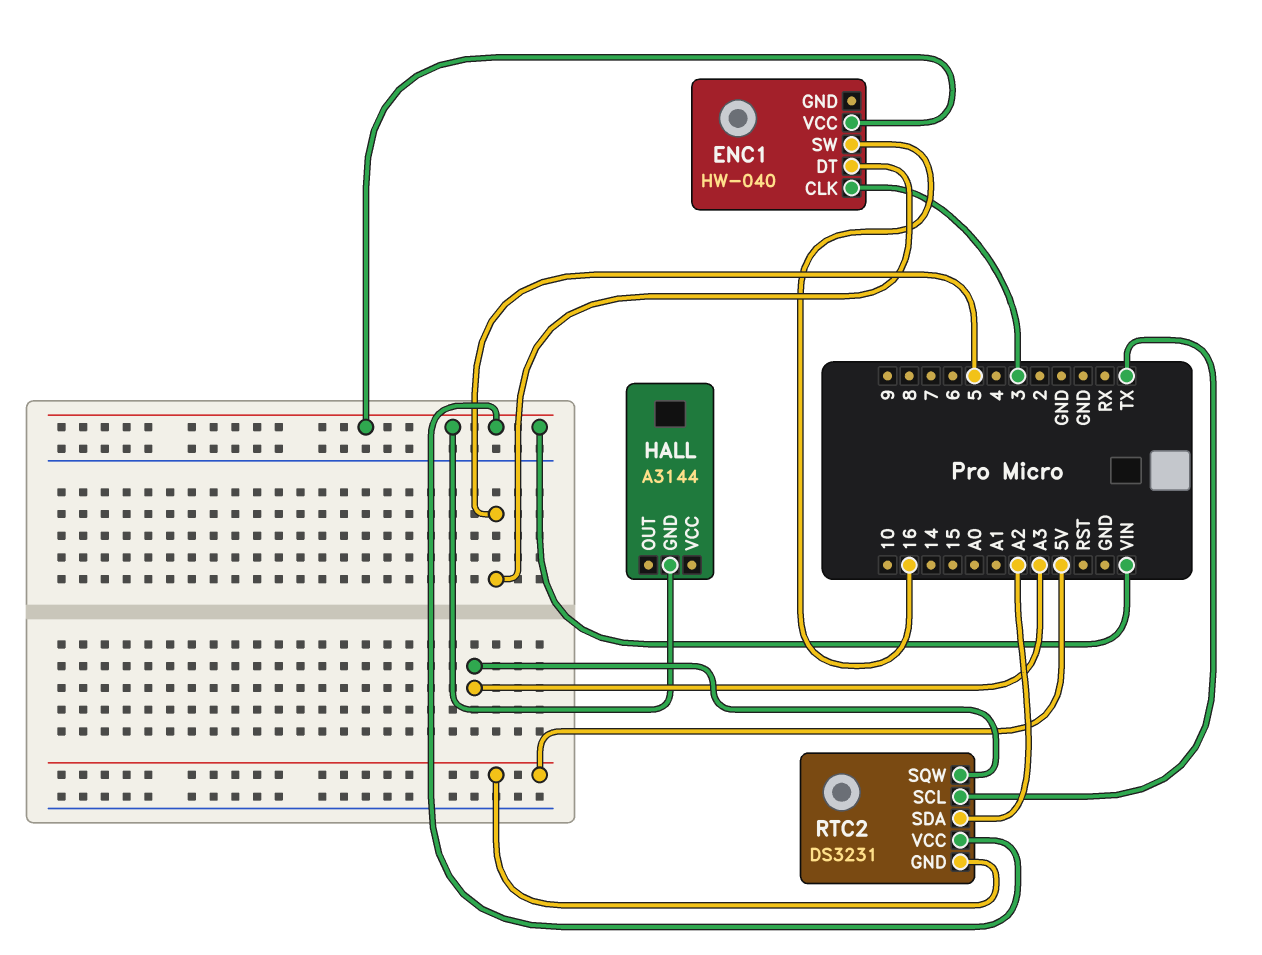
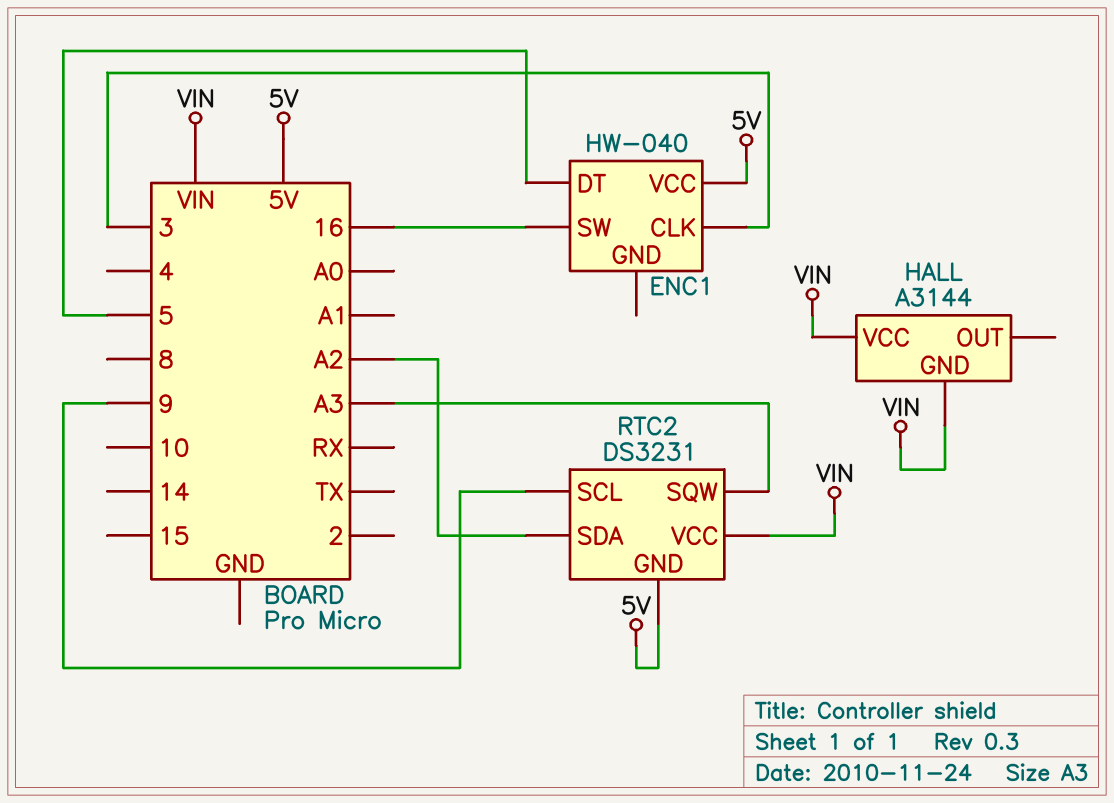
ENC1 pin VCC: VIN -> 5V
HALL pin VCC: none -> VIN
RTC2 pin SCL: TX -> 9

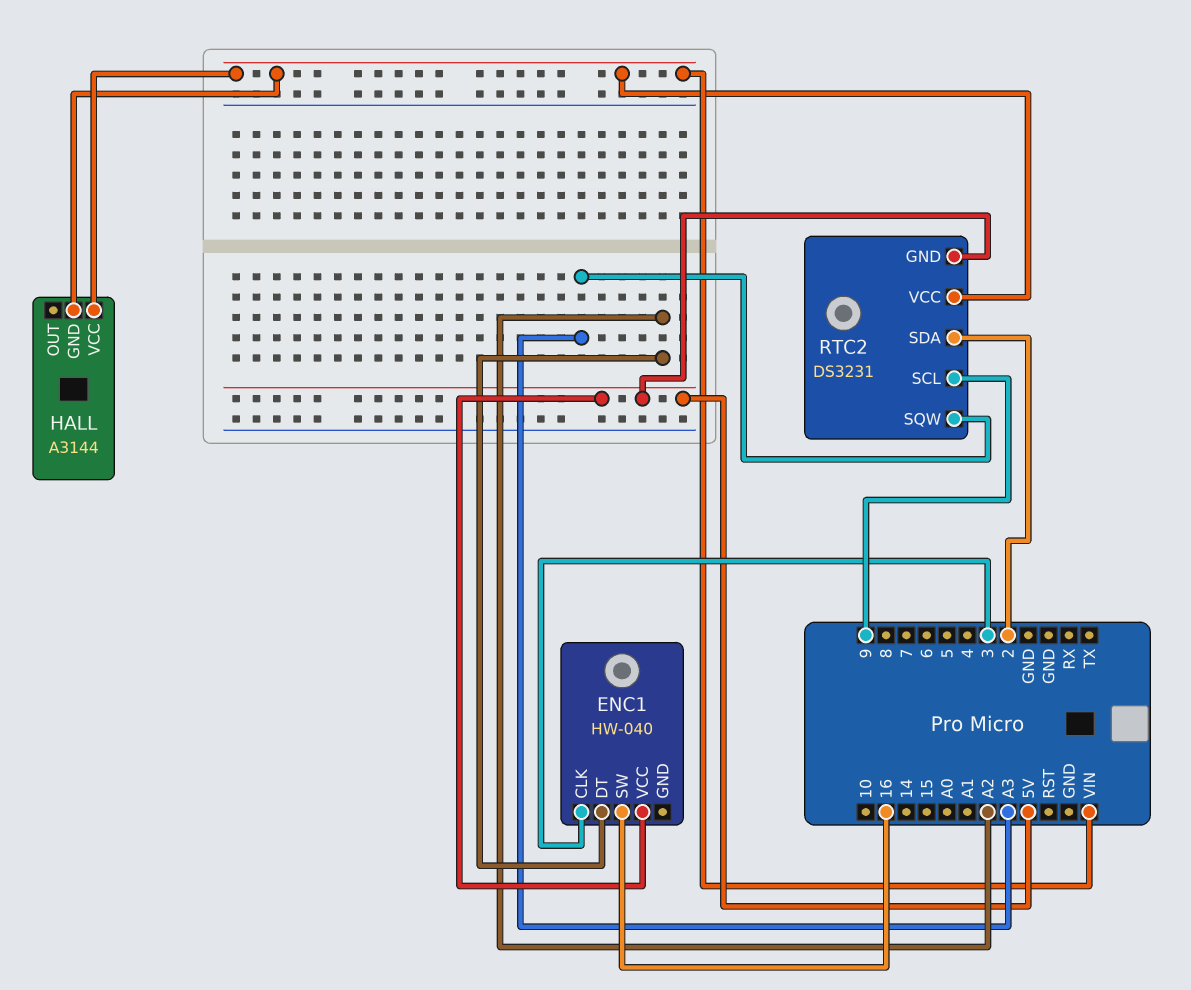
ENC1 pin DT: 5 -> A2
RTC2 pin SDA: A2 -> 2

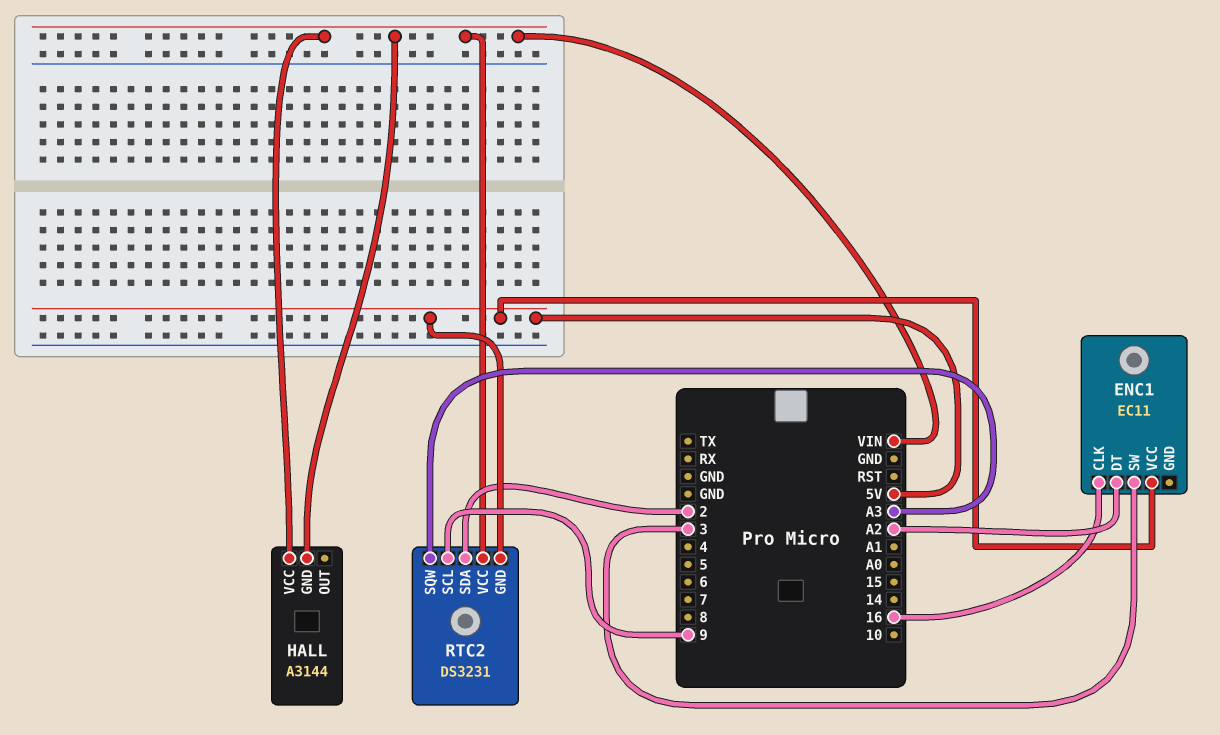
ENC1: HW-040 -> EC11
ENC1 pin CLK: 3 -> 16
ENC1 pin SW: 16 -> 3

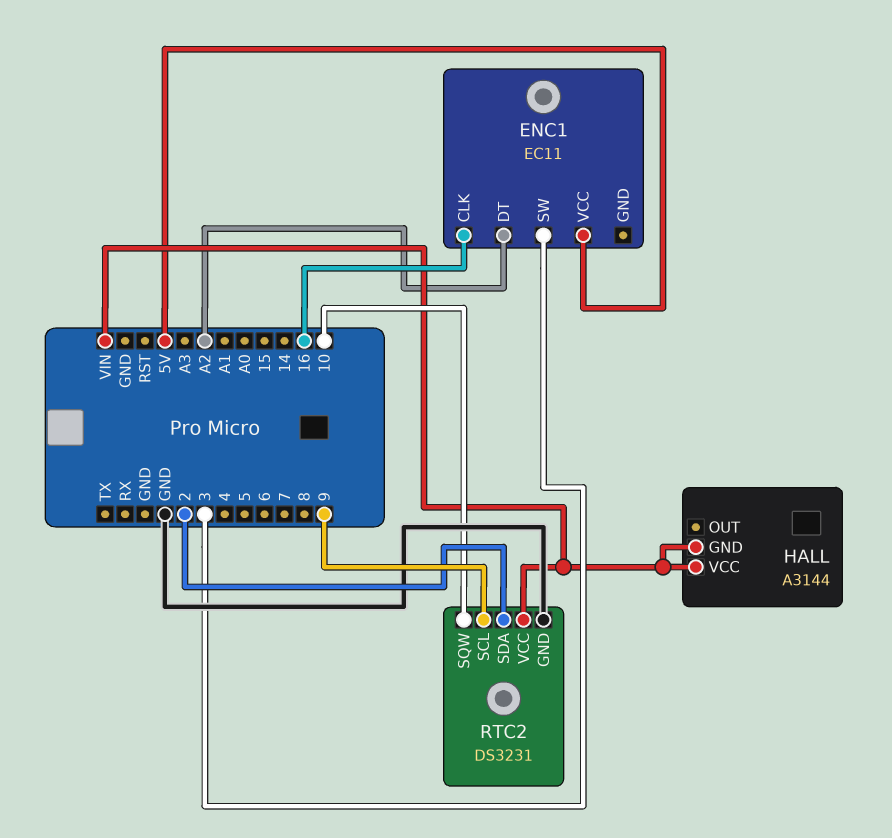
RTC2 pin GND: 5V -> GND
RTC2 pin SQW: A3 -> 10

